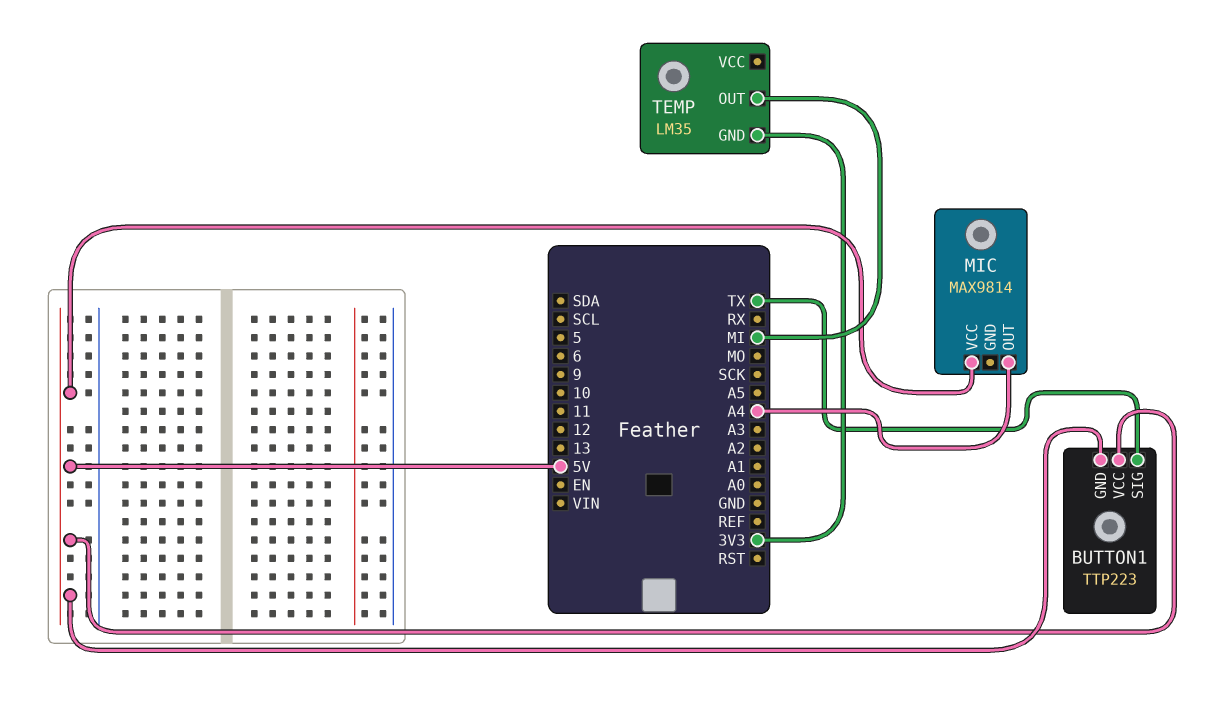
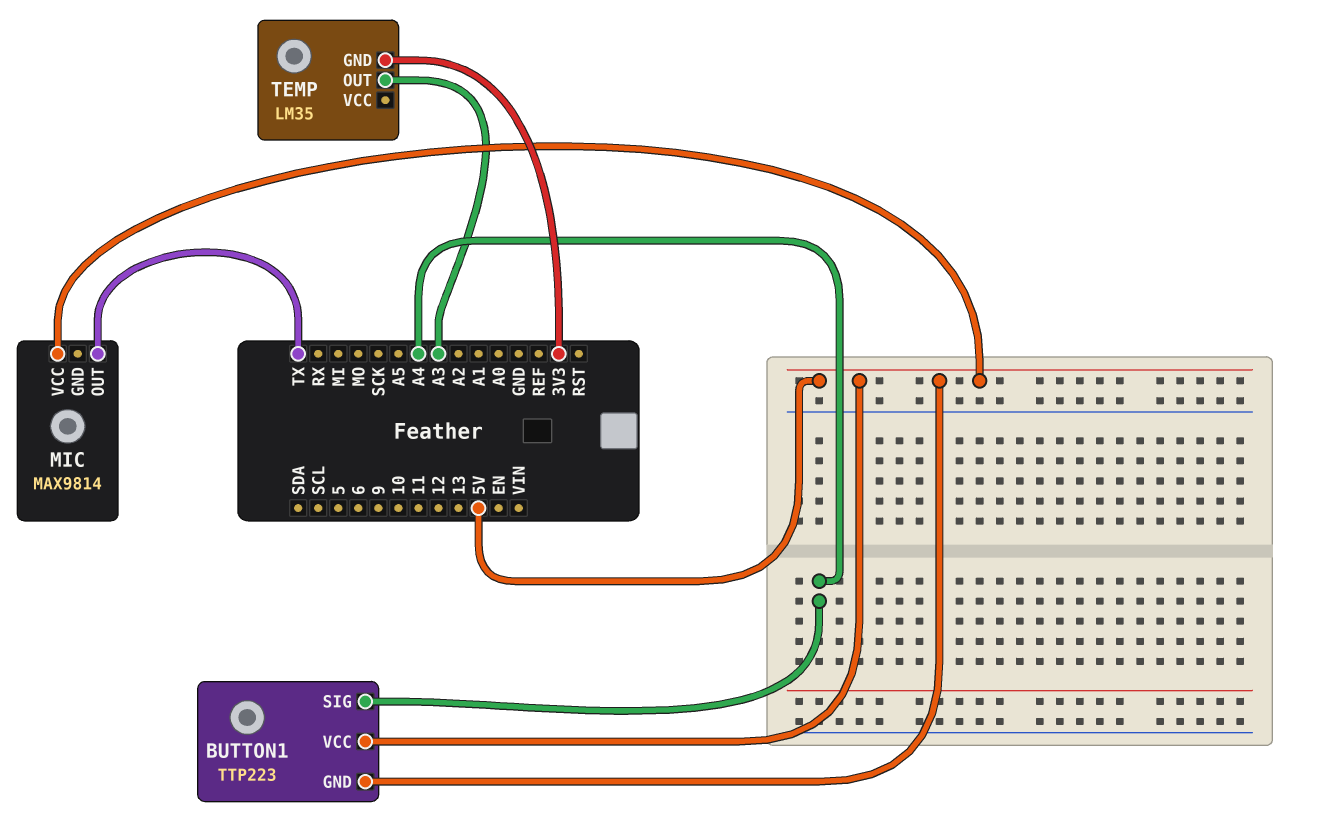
BUTTON1 pin SIG: TX -> A4
MIC pin OUT: A4 -> TX
TEMP pin OUT: MI -> A3

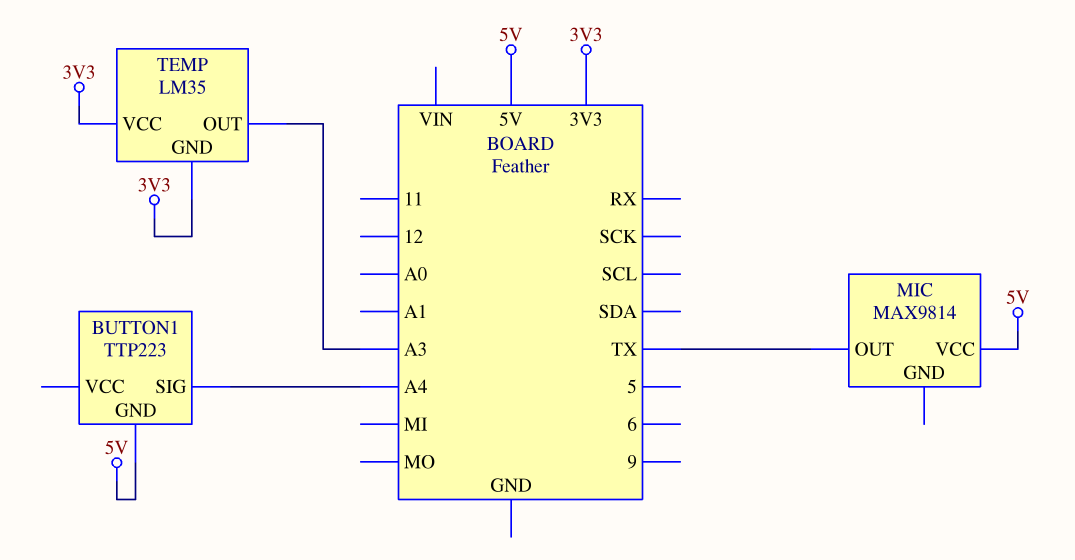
BUTTON1 pin VCC: 5V -> none
TEMP pin VCC: none -> 3V3

